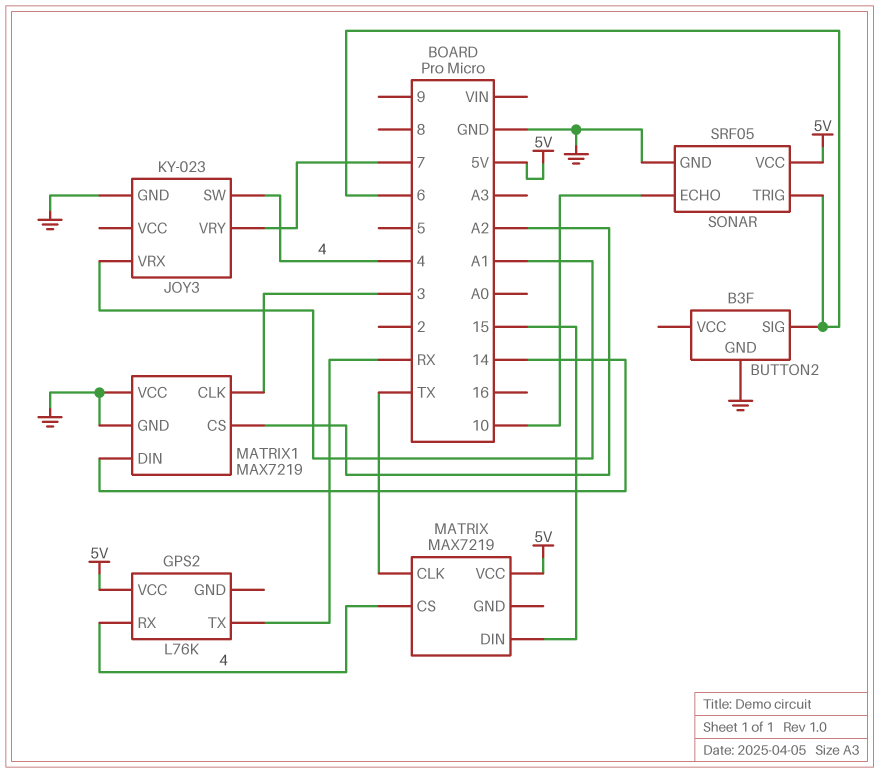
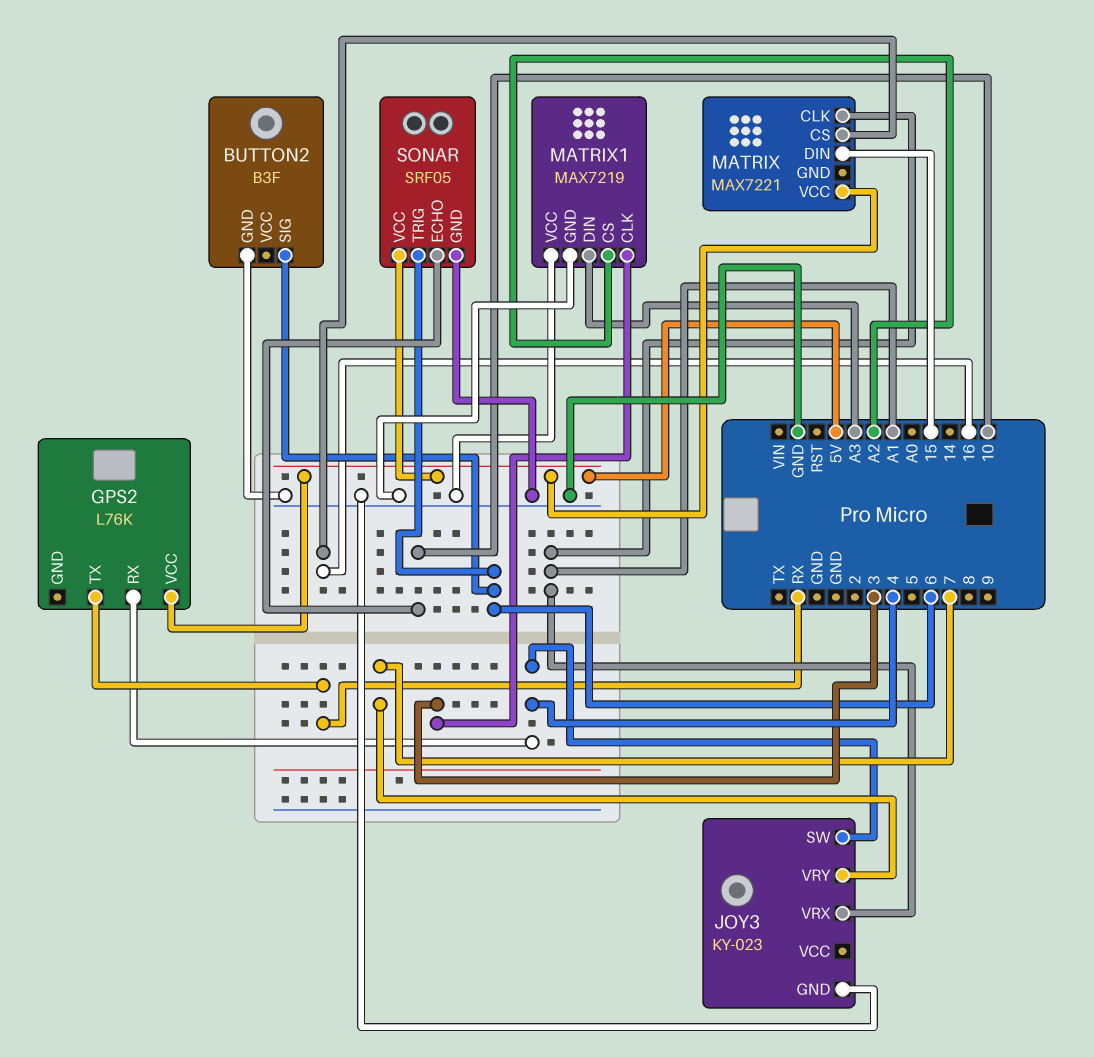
MATRIX: MAX7219 -> MAX7221
MATRIX pin CLK: TX -> A1
MATRIX pin CS: 4 -> 16
MATRIX1 pin DIN: 14 -> A3

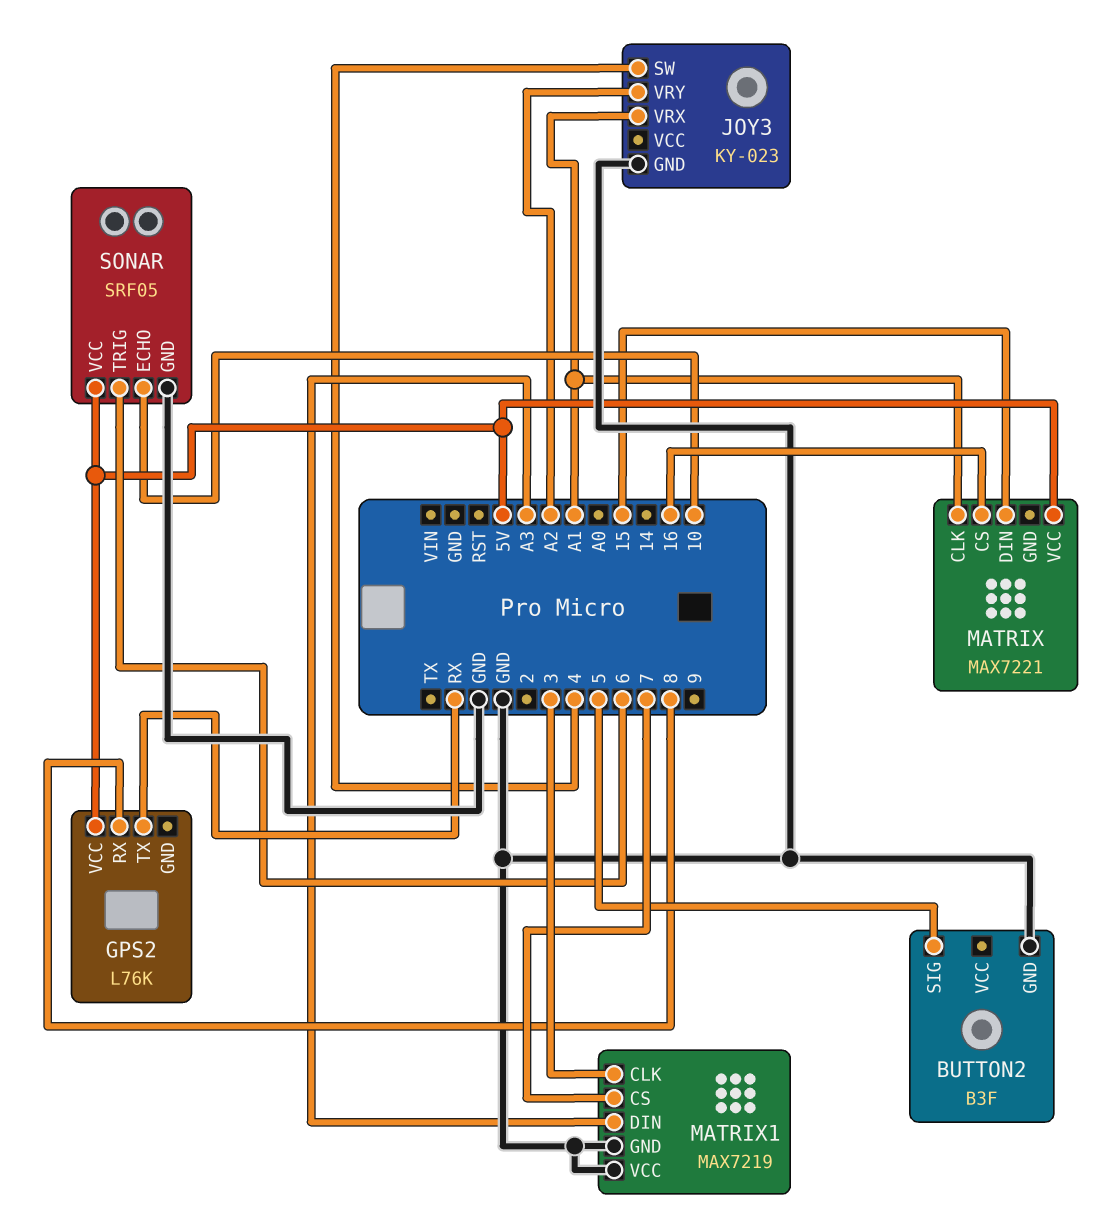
BUTTON2 pin SIG: 6 -> 5
GPS2 pin RX: 4 -> 8
JOY3 pin VRY: 7 -> A2
MATRIX1 pin CS: A2 -> 7

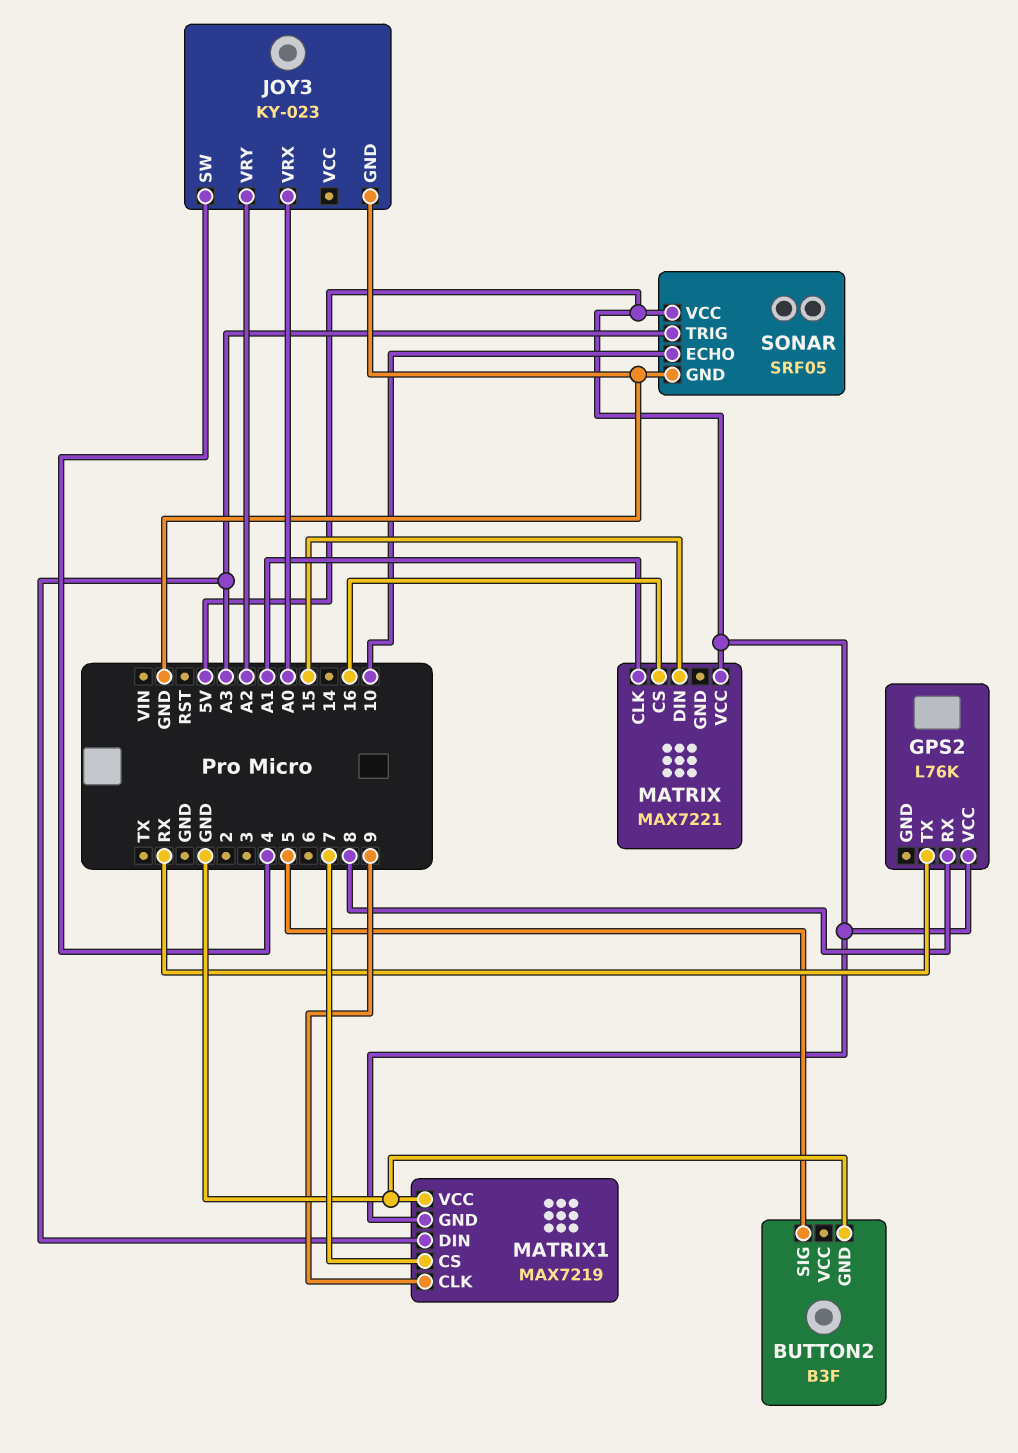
JOY3 pin VRX: A1 -> A0
MATRIX1 pin CLK: 3 -> 9
MATRIX1 pin GND: GND -> 5V
SONAR pin TRIG: 6 -> A3

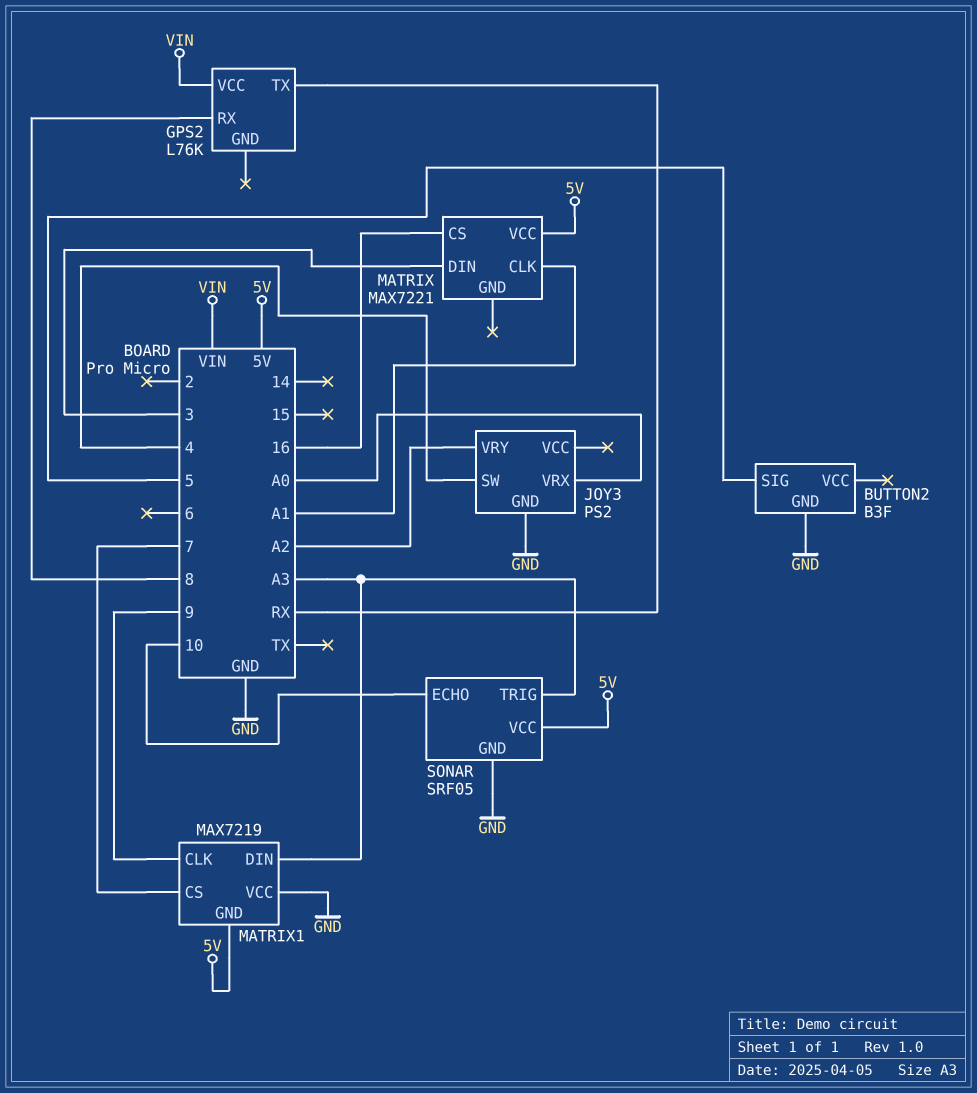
GPS2 pin VCC: 5V -> VIN
JOY3: KY-023 -> PS2
MATRIX pin DIN: 15 -> 3

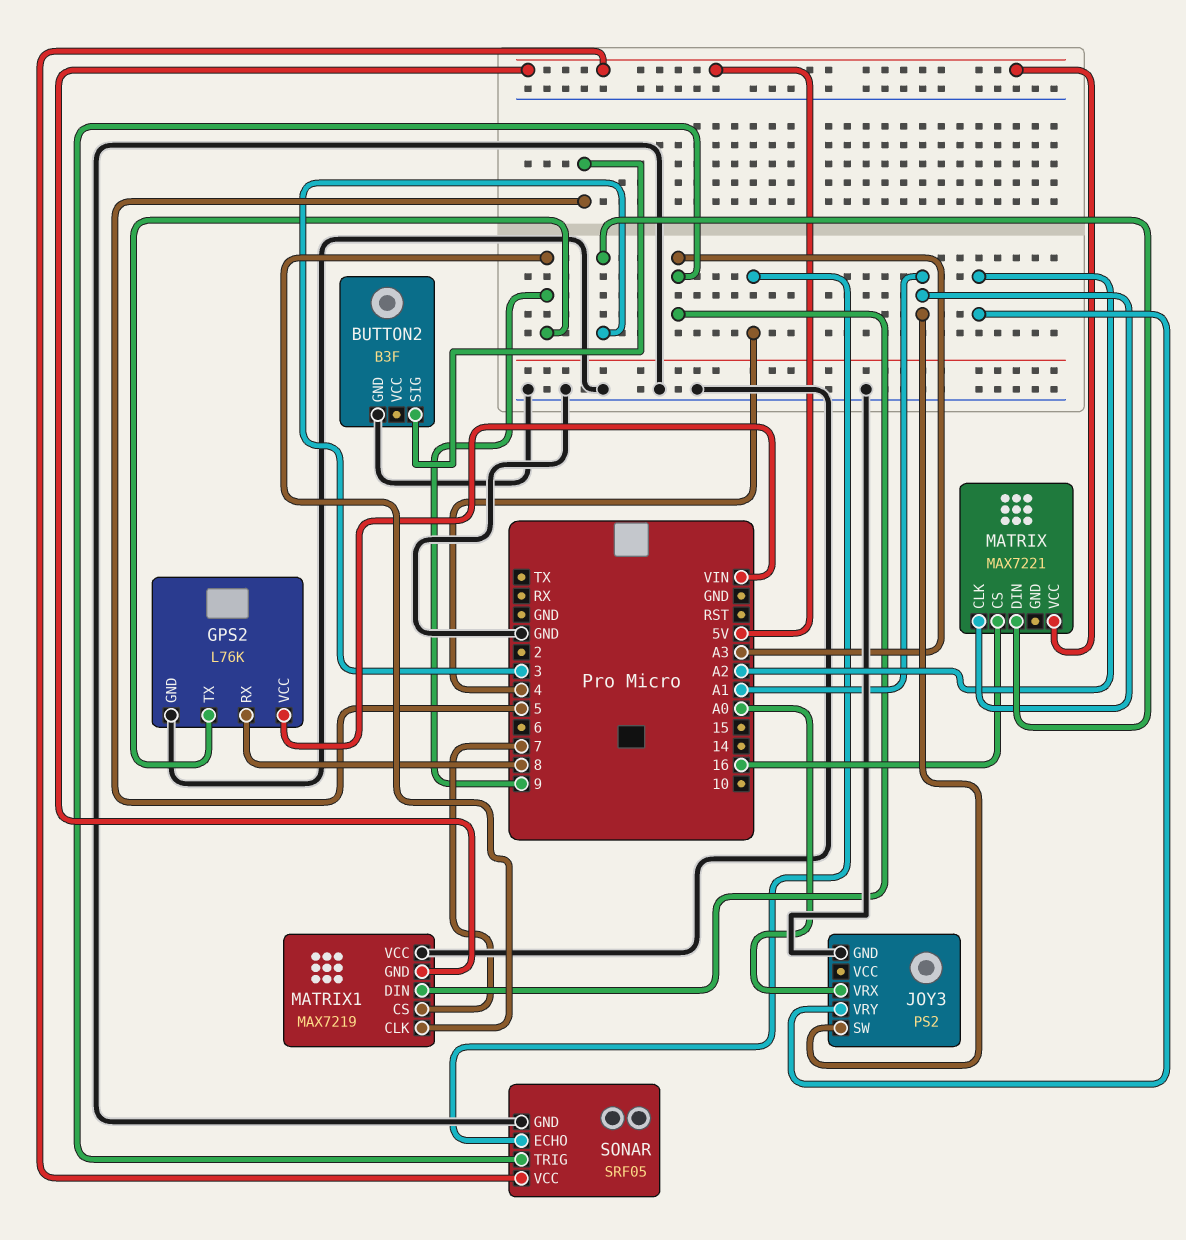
GPS2 pin GND: none -> GND
GPS2 pin TX: RX -> 9
JOY3 pin SW: 4 -> A1
SONAR pin ECHO: 10 -> 4

